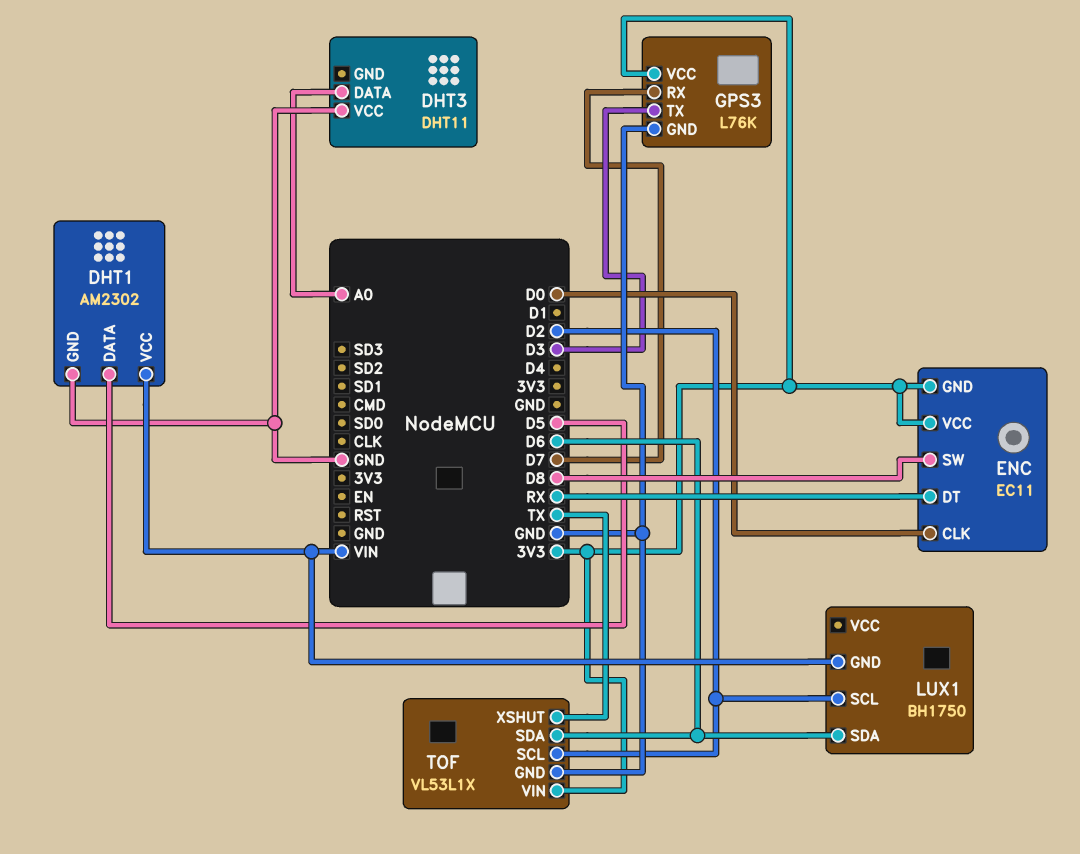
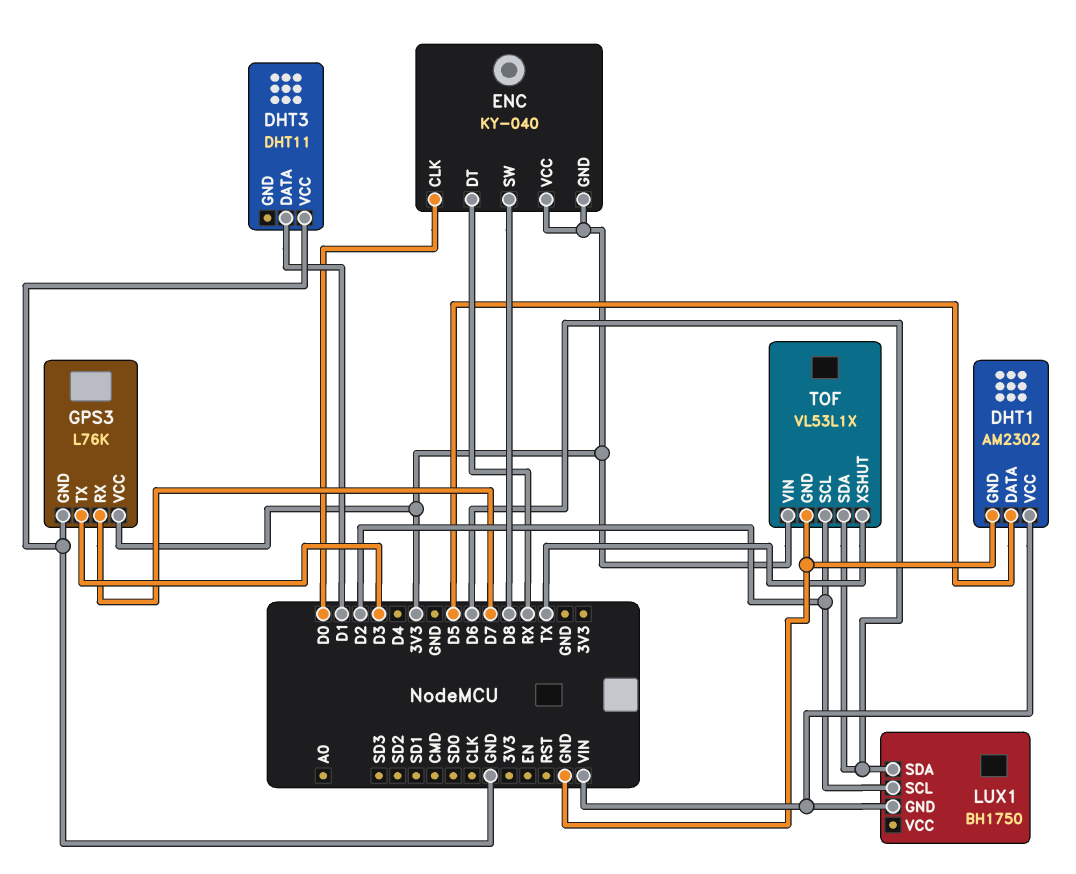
DHT3 pin DATA: A0 -> D1
ENC: EC11 -> KY-040

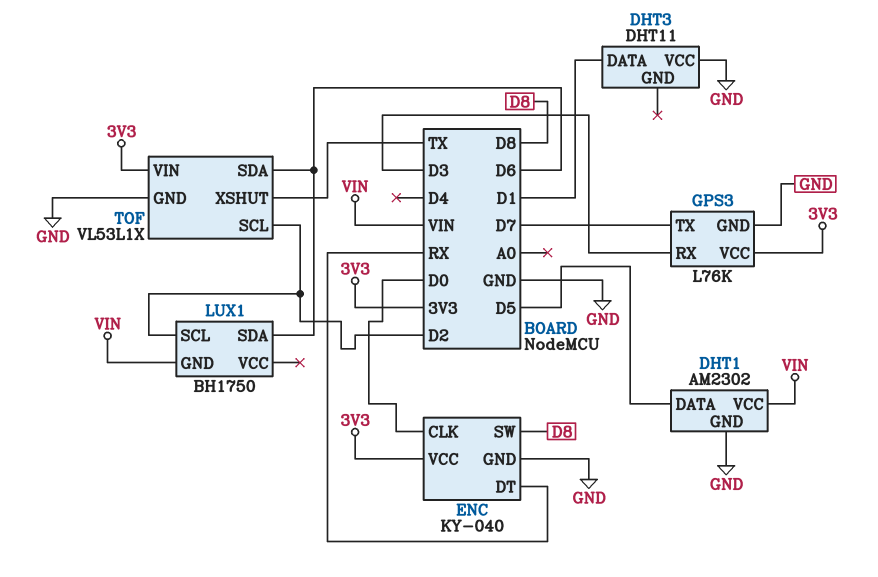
ENC pin GND: 3V3 -> GND
GPS3 pin RX: D7 -> D3
GPS3 pin TX: D3 -> D7

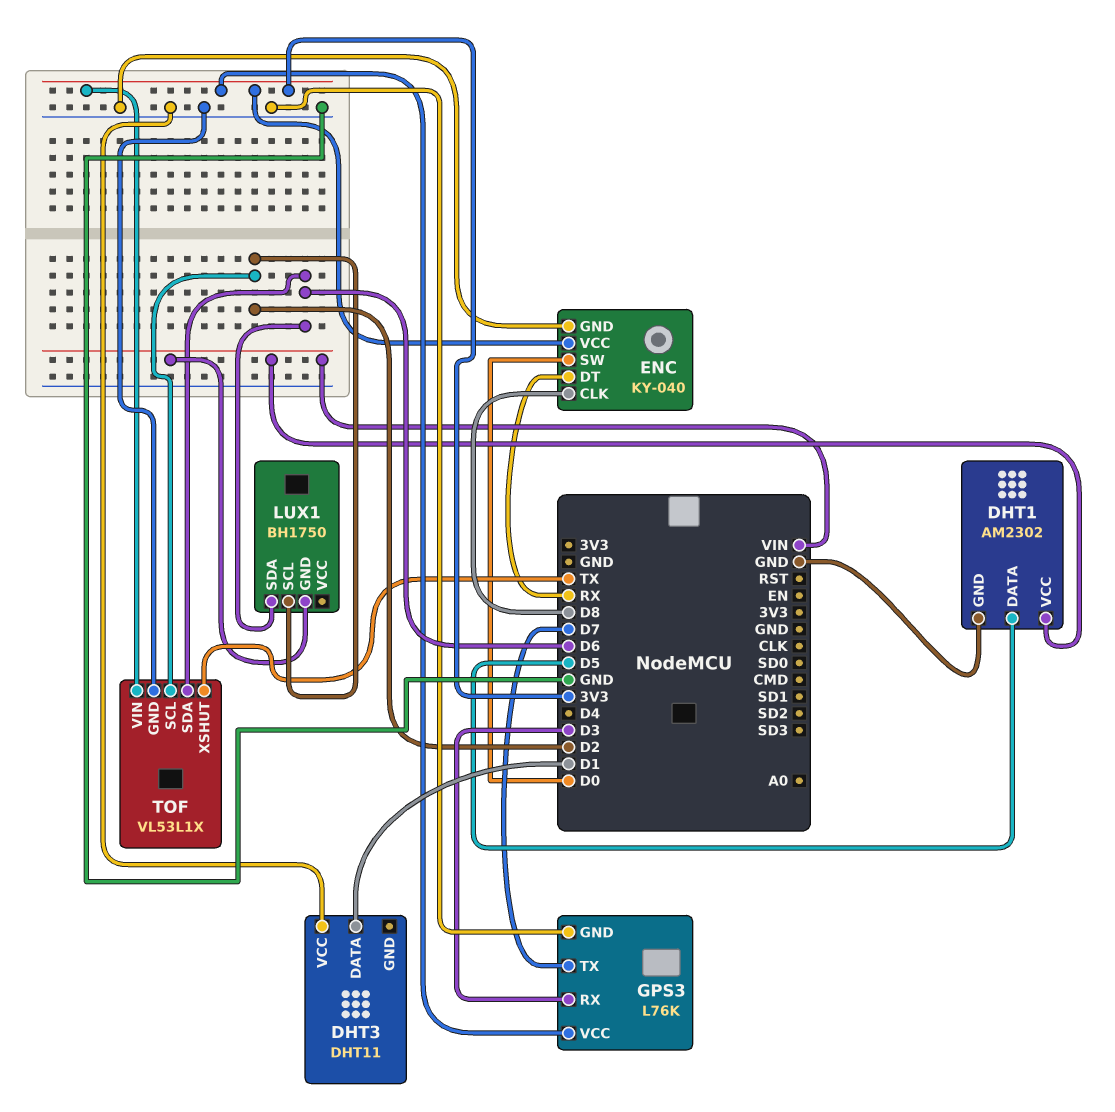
ENC pin CLK: D0 -> D8
ENC pin SW: D8 -> D0

